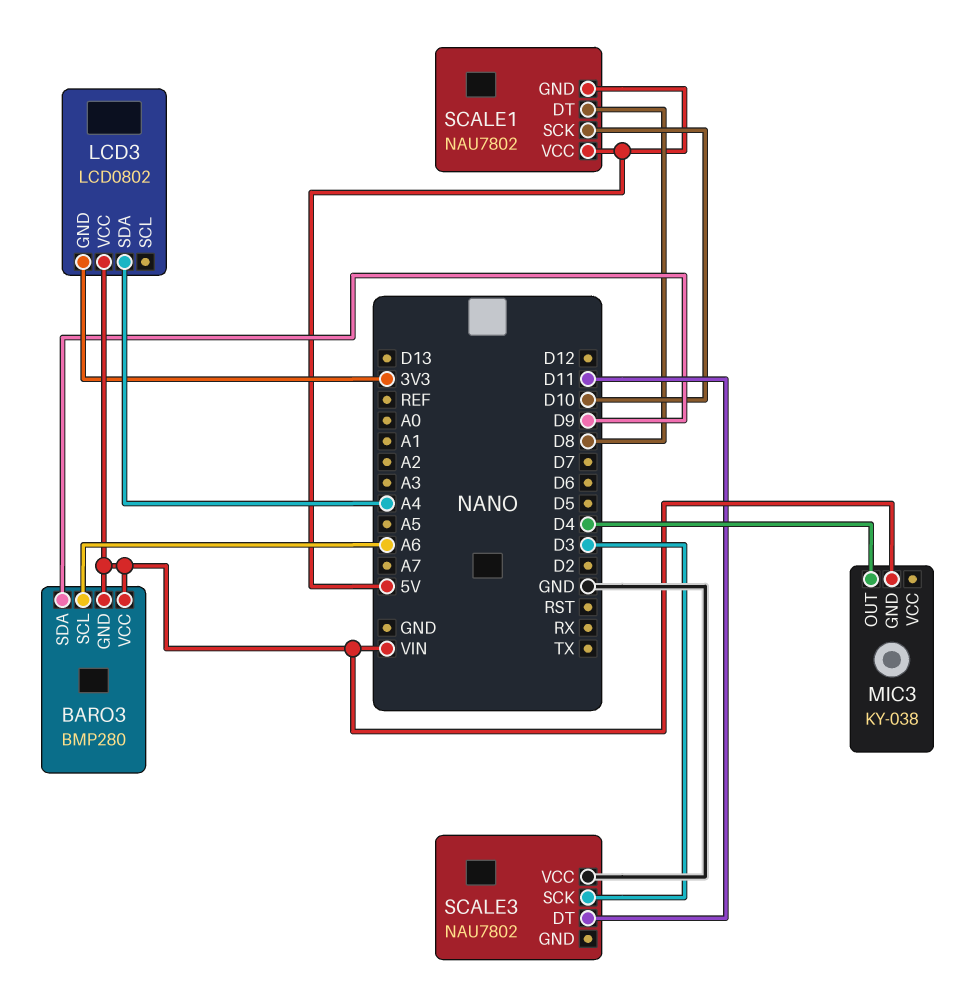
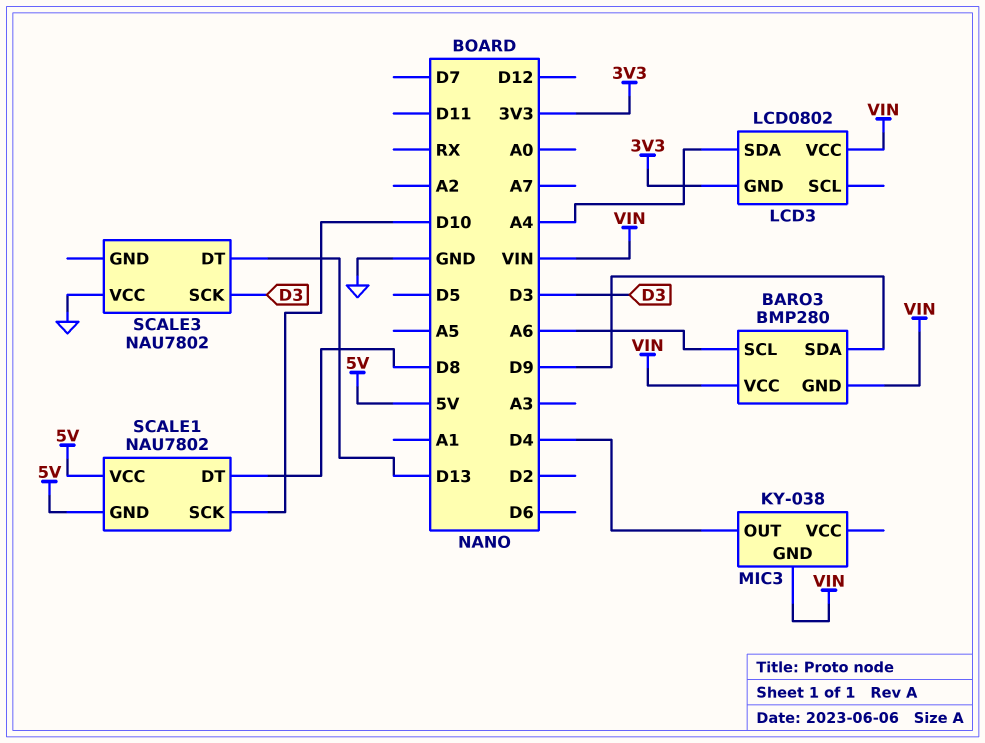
SCALE3 pin DT: D11 -> D13

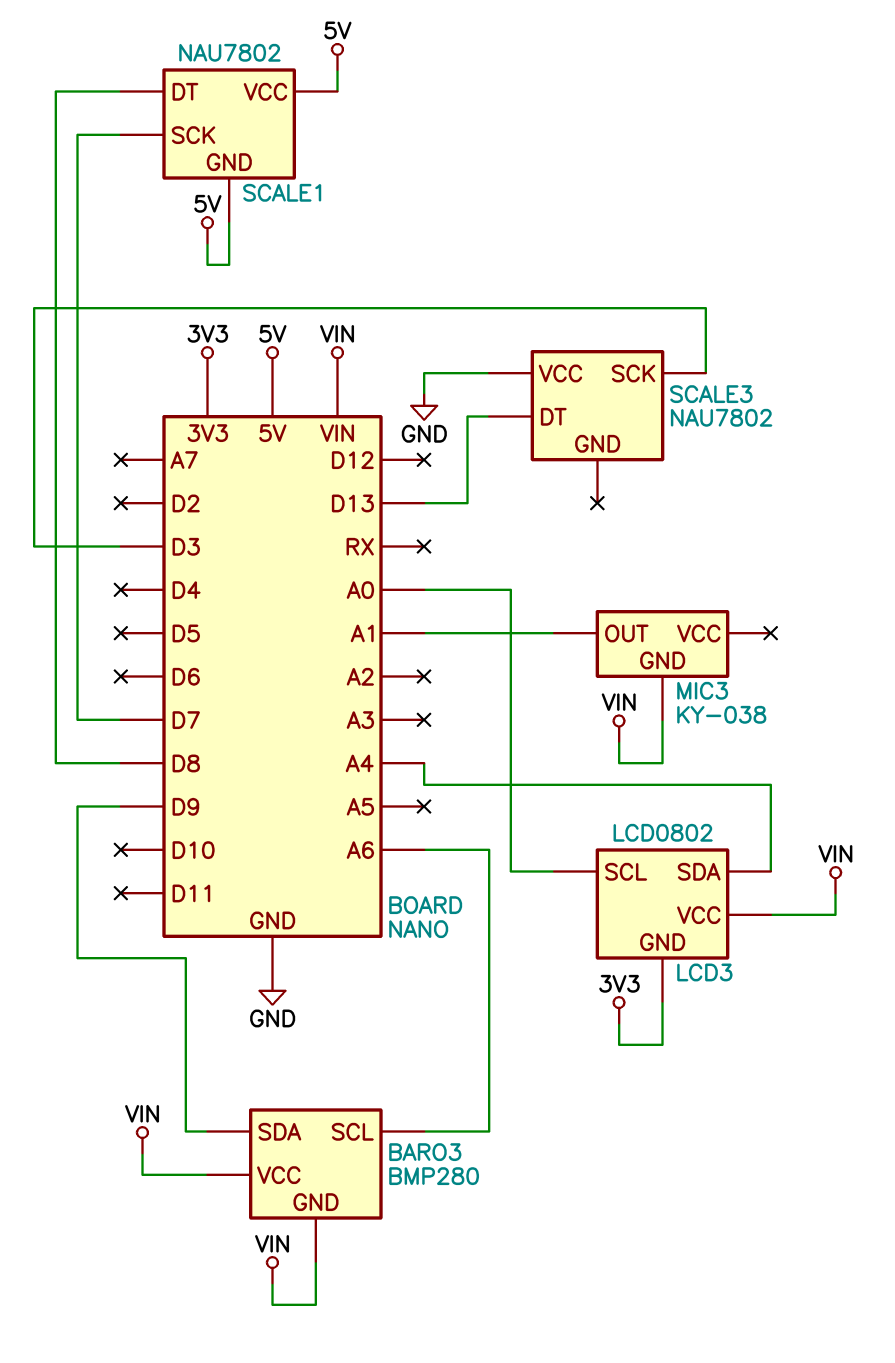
LCD3 pin SCL: none -> A0
MIC3 pin OUT: D4 -> A1
SCALE1 pin SCK: D10 -> D7

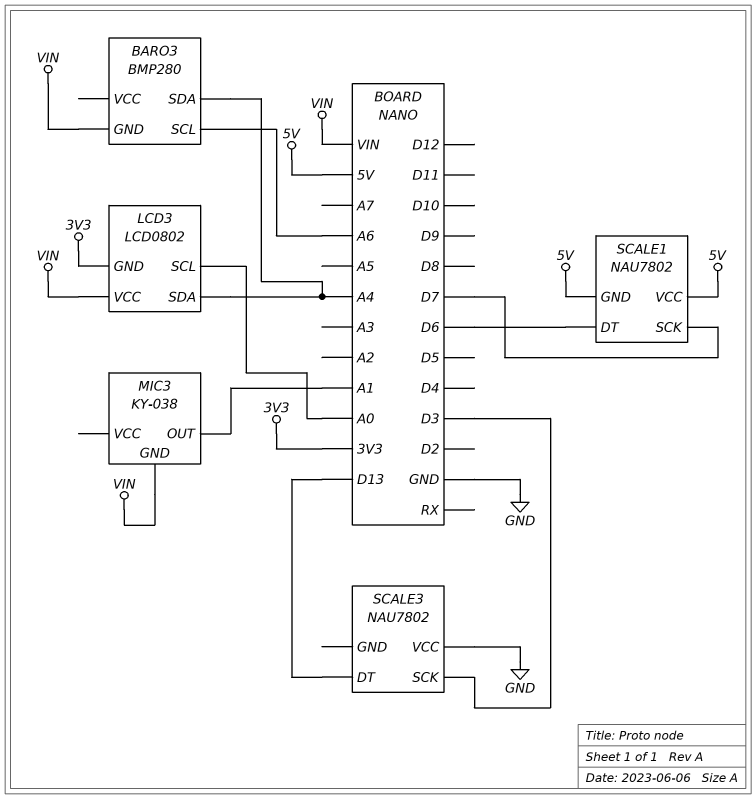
BARO3 pin SDA: D9 -> A4
BARO3 pin VCC: VIN -> none
SCALE1 pin DT: D8 -> D6

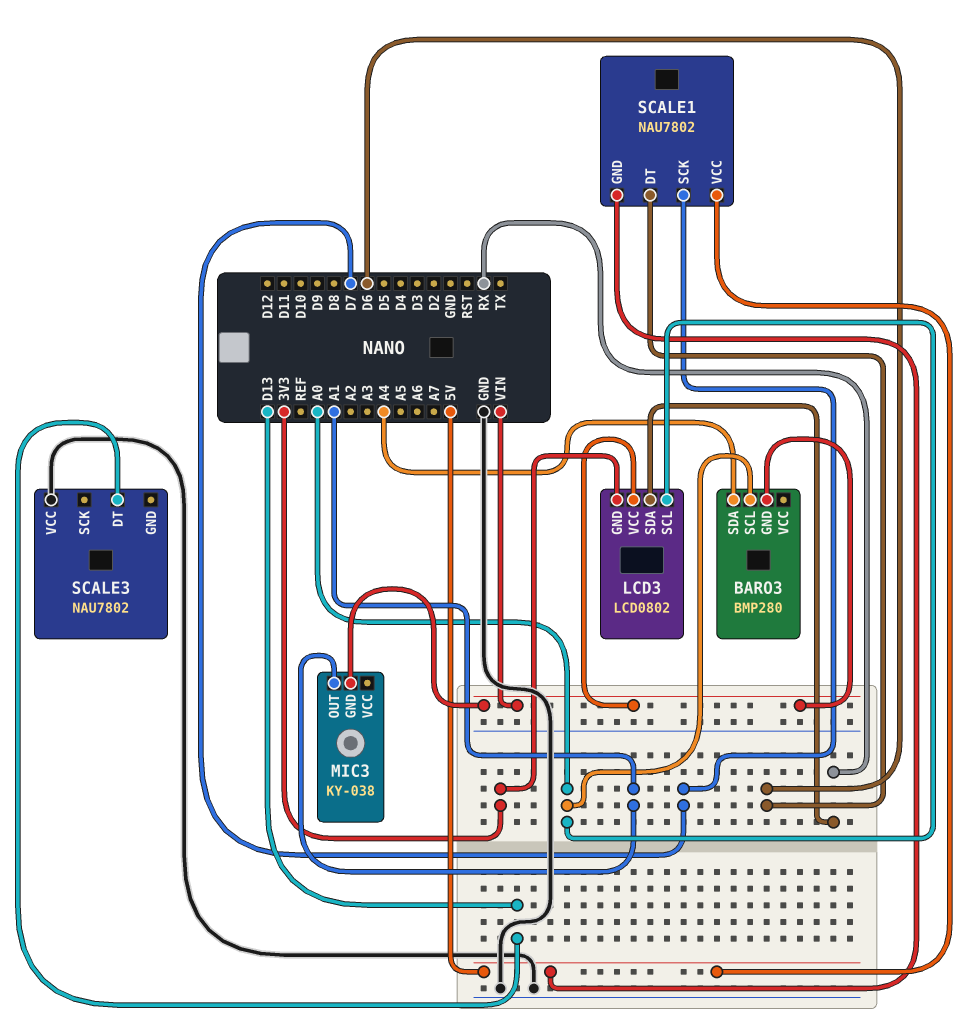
BARO3 pin SCL: A6 -> A0
LCD3 pin SDA: A4 -> RX
SCALE3 pin SCK: D3 -> none

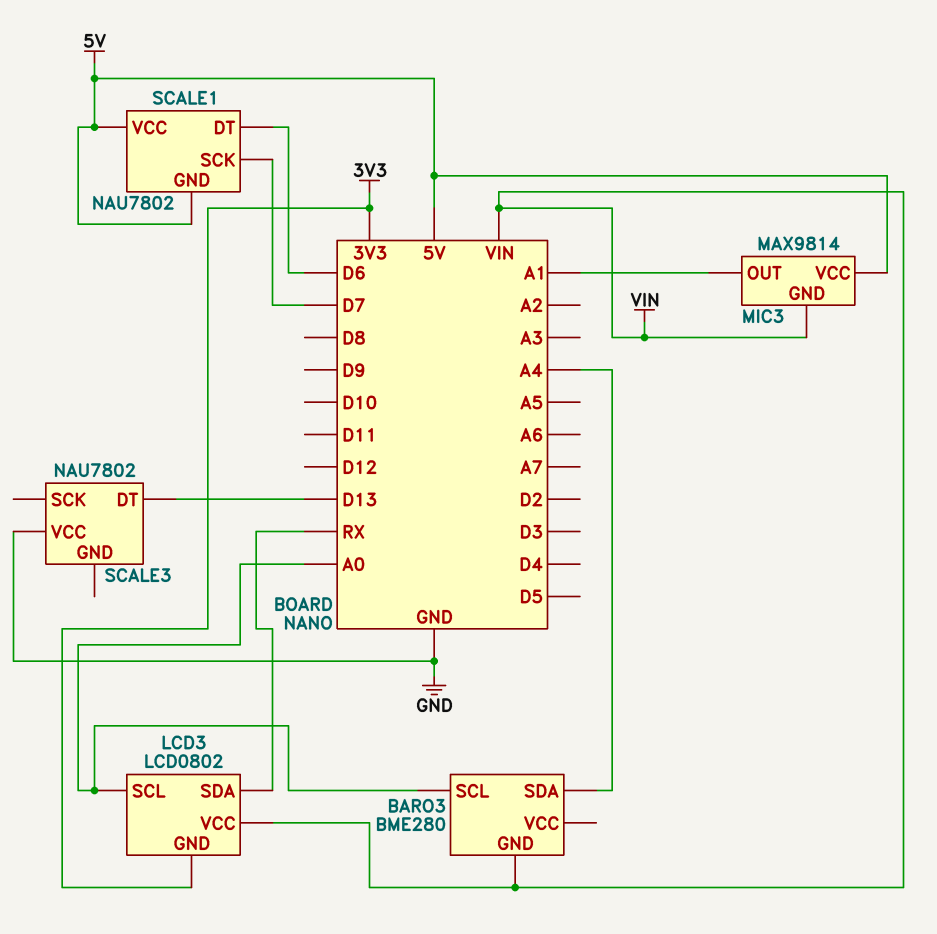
BARO3: BMP280 -> BME280
MIC3: KY-038 -> MAX9814
MIC3 pin VCC: none -> 5V

